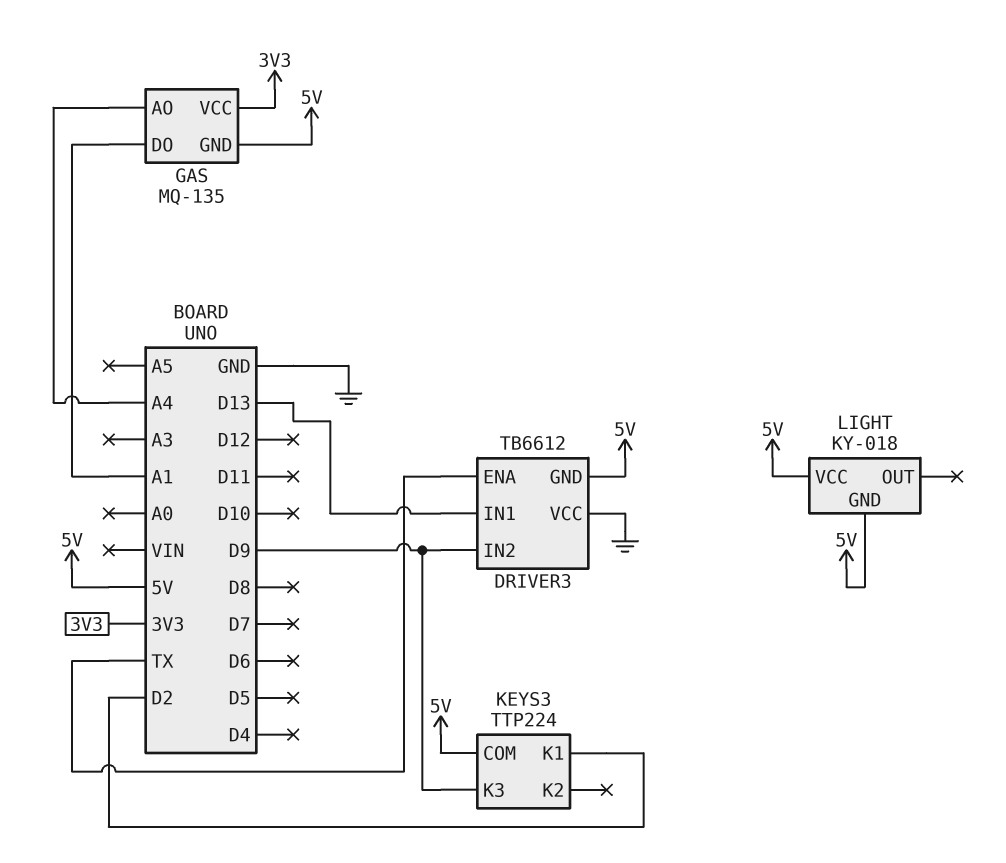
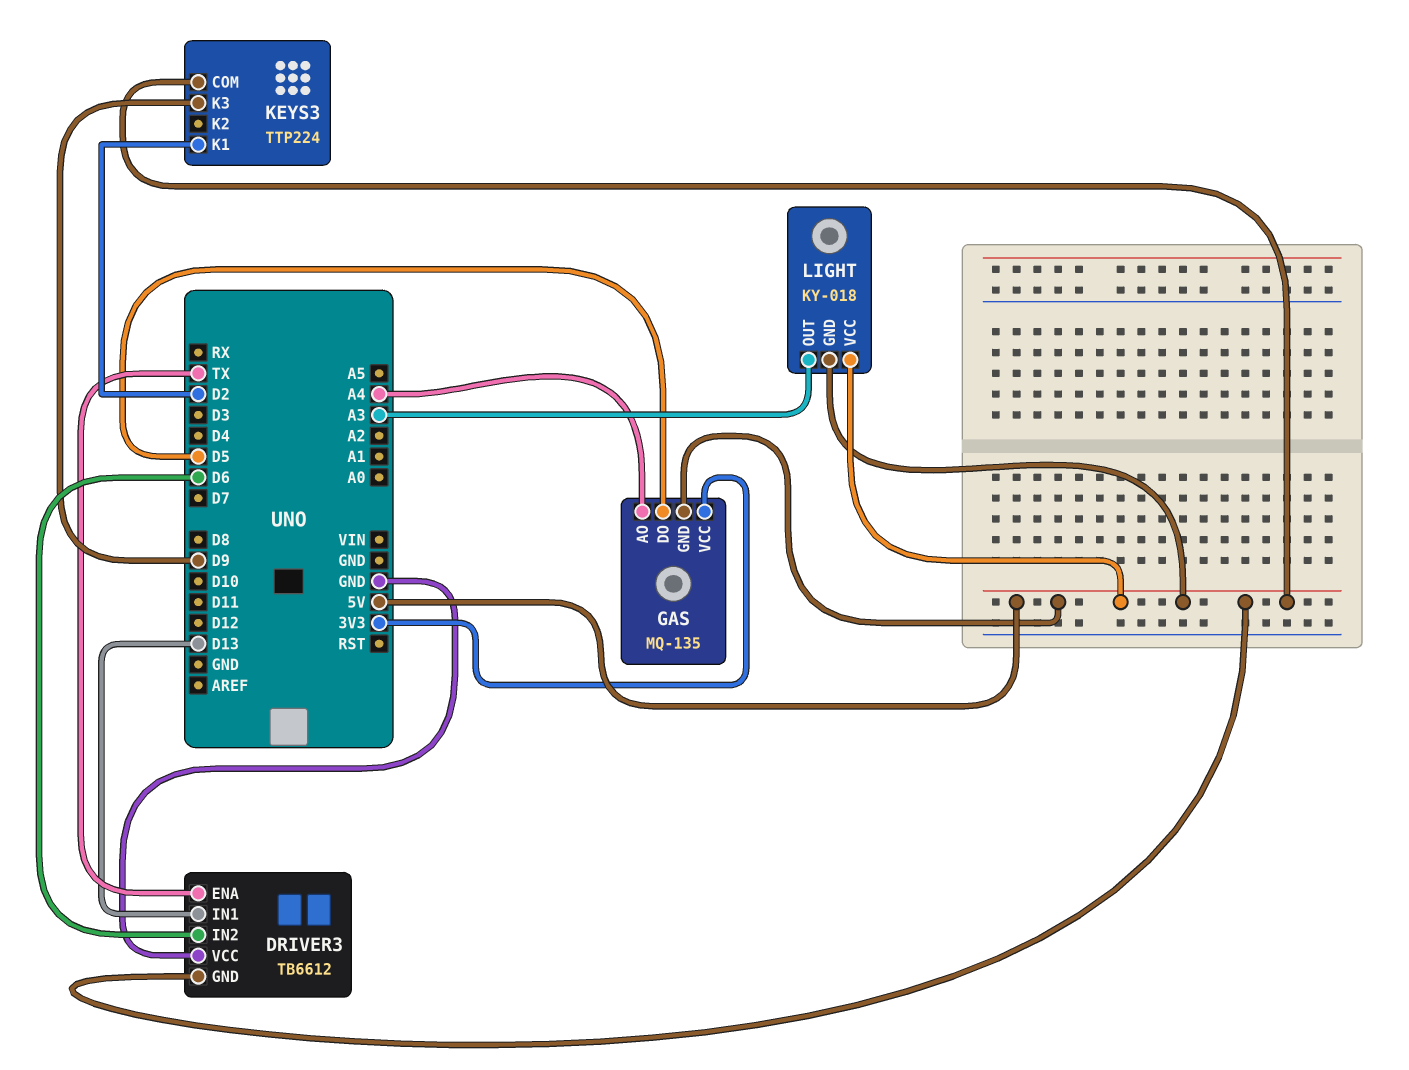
DRIVER3 pin IN2: D9 -> D6
GAS pin DO: A1 -> D5
LIGHT pin OUT: none -> A3

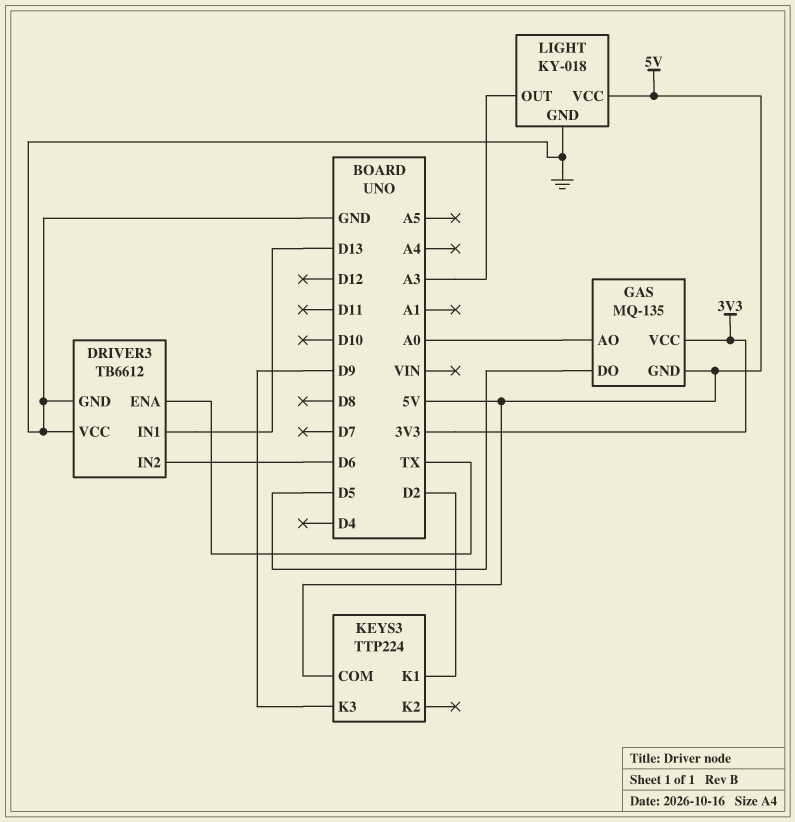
DRIVER3 pin GND: 5V -> GND
GAS pin AO: A4 -> A0
LIGHT pin GND: 5V -> GND

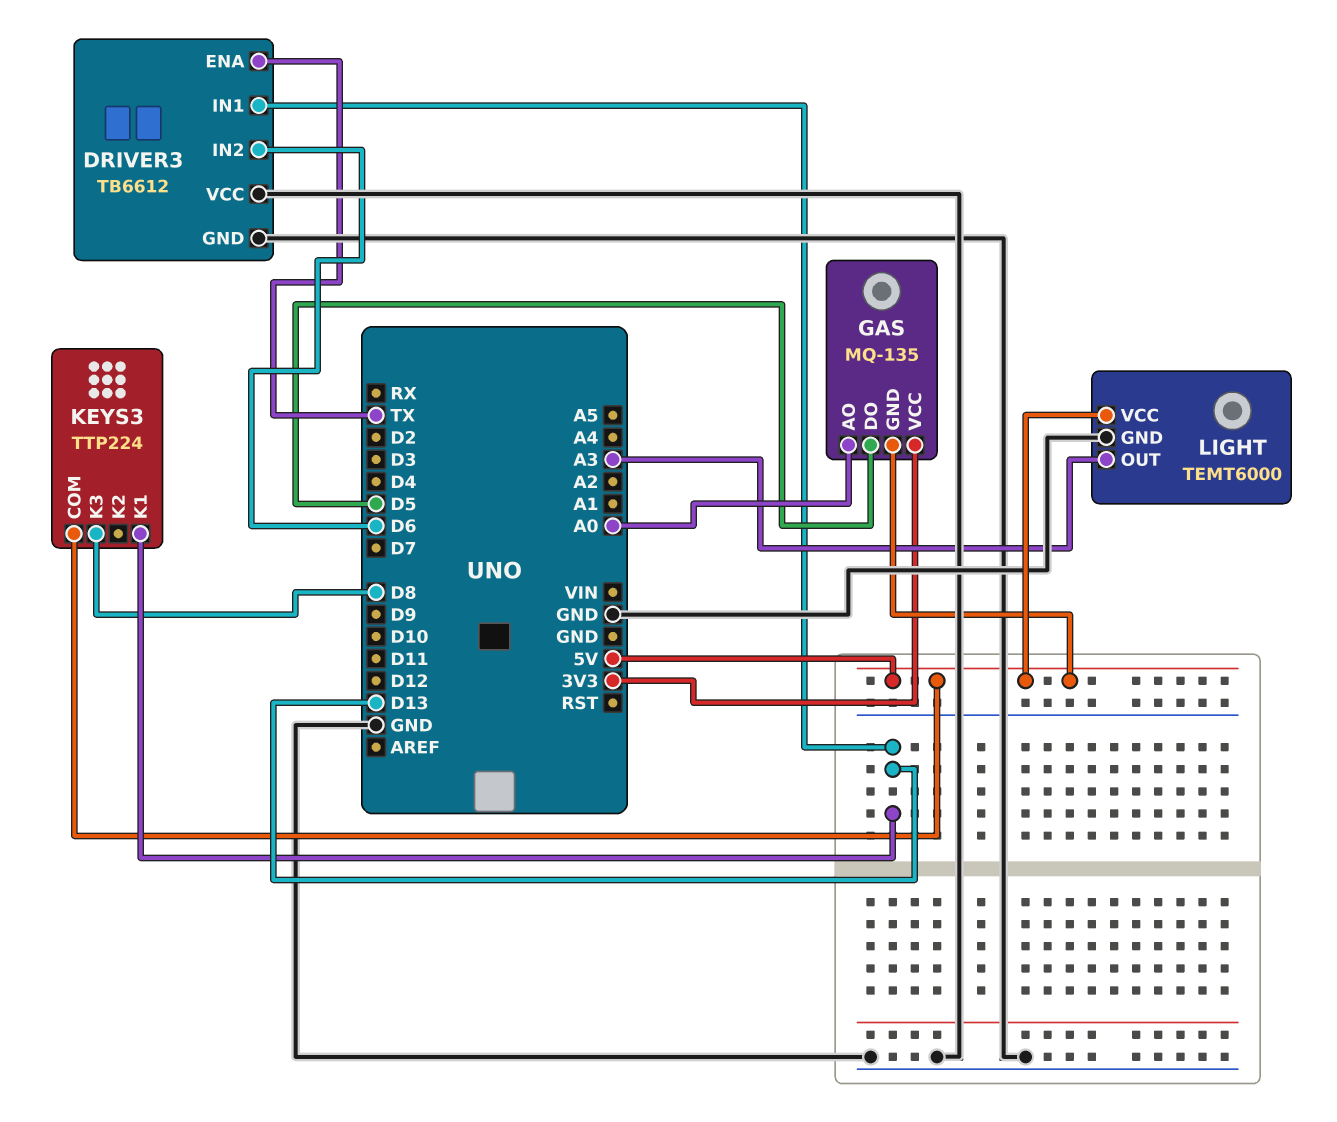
KEYS3 pin K1: D2 -> D13
KEYS3 pin K3: D9 -> D8
LIGHT: KY-018 -> TEMT6000

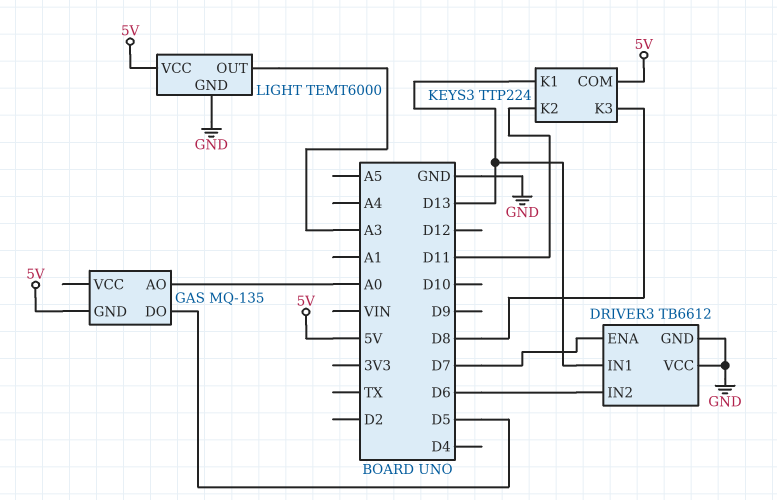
DRIVER3 pin ENA: TX -> D7
GAS pin VCC: 3V3 -> none
KEYS3 pin K2: none -> D11

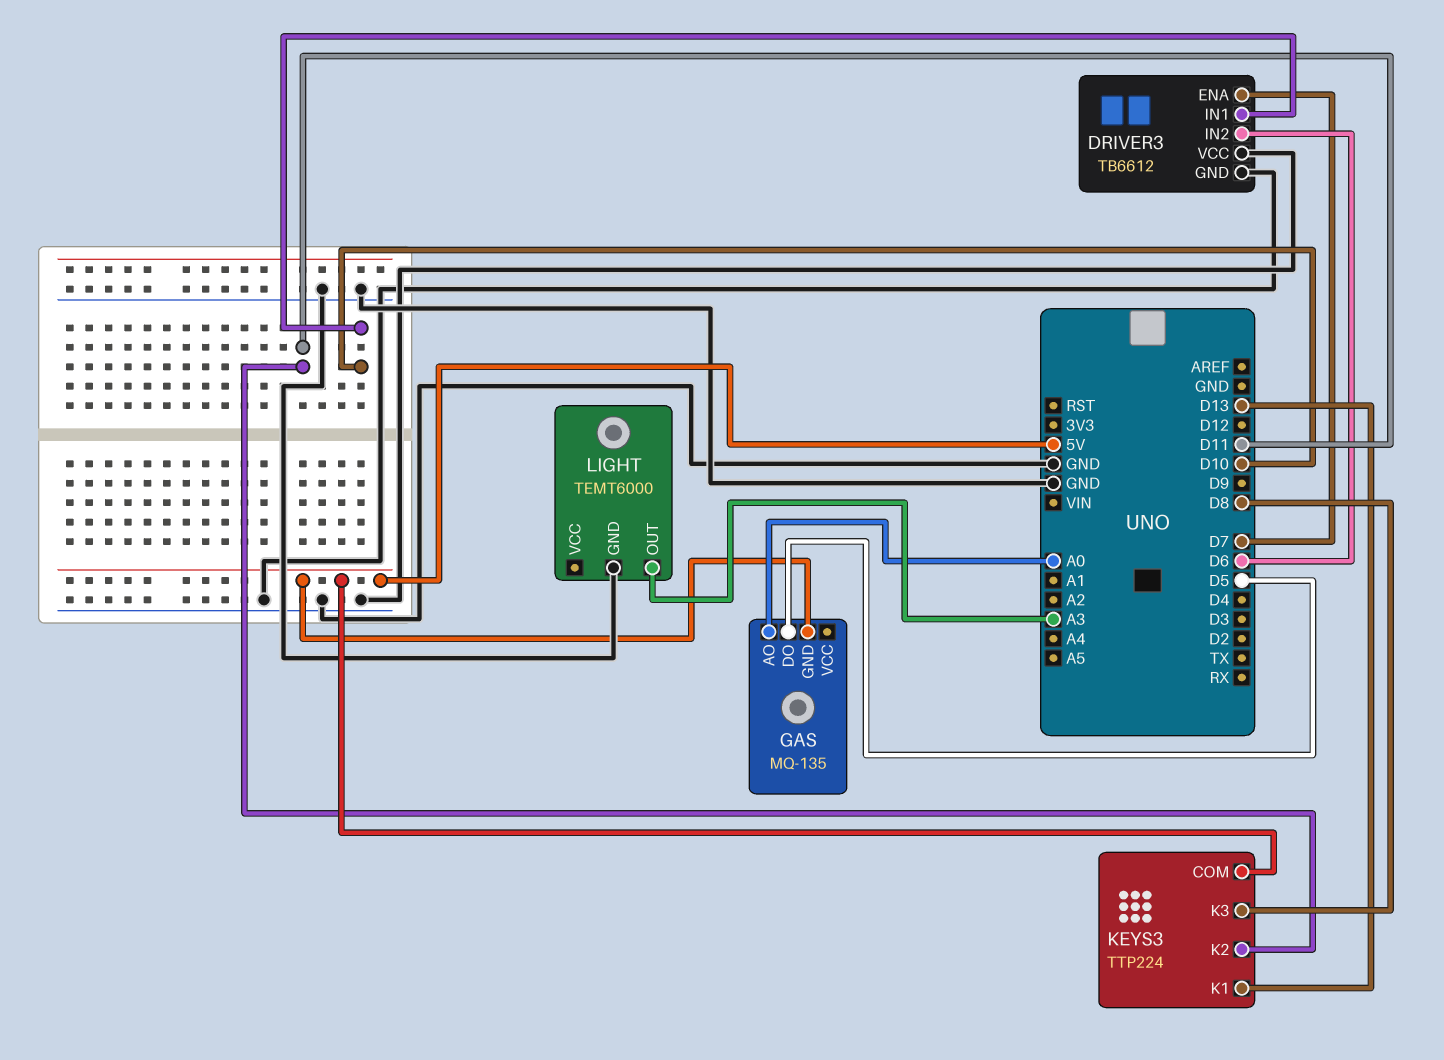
DRIVER3 pin IN1: D13 -> D10
LIGHT pin VCC: 5V -> none

